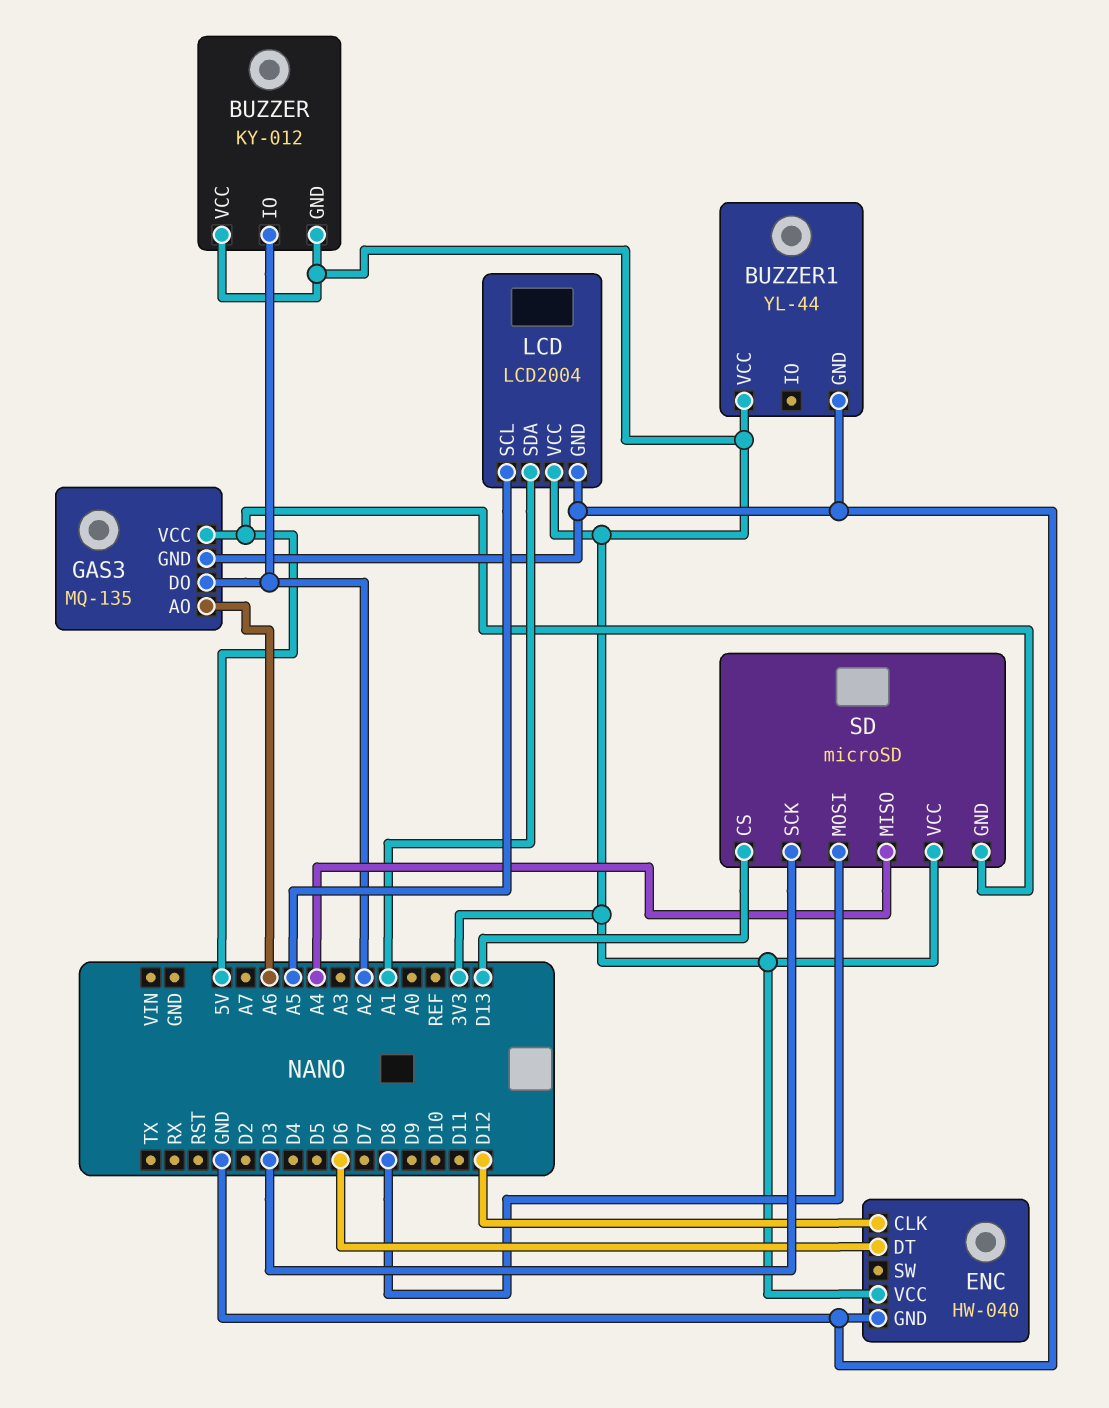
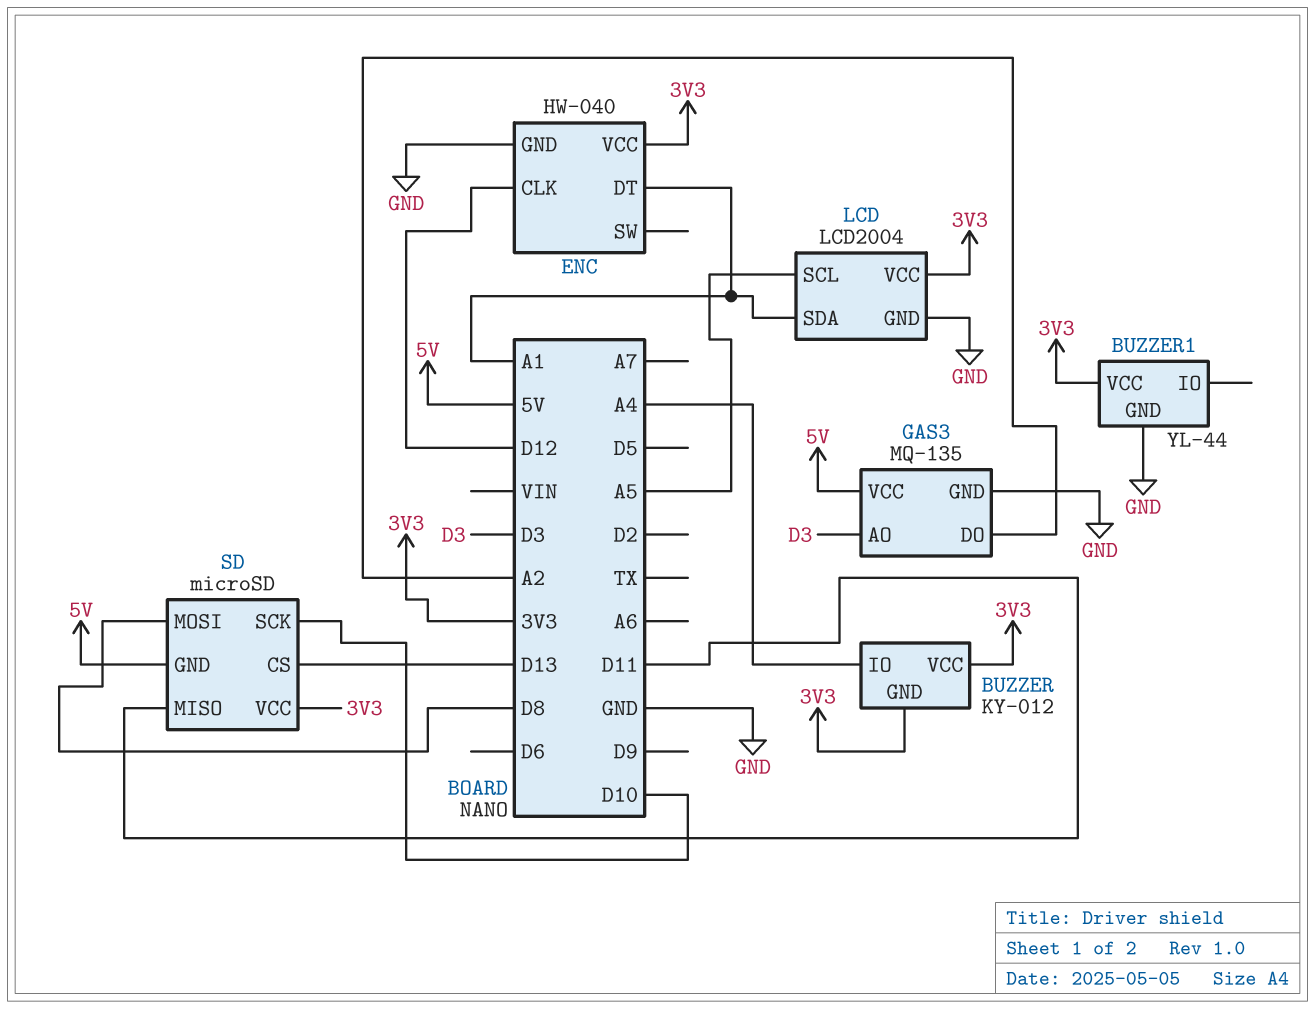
BUZZER pin IO: A2 -> A4
ENC pin DT: D6 -> A1
GAS3 pin AO: A6 -> D3
SD pin MISO: A4 -> D11
SD pin SCK: D3 -> D10

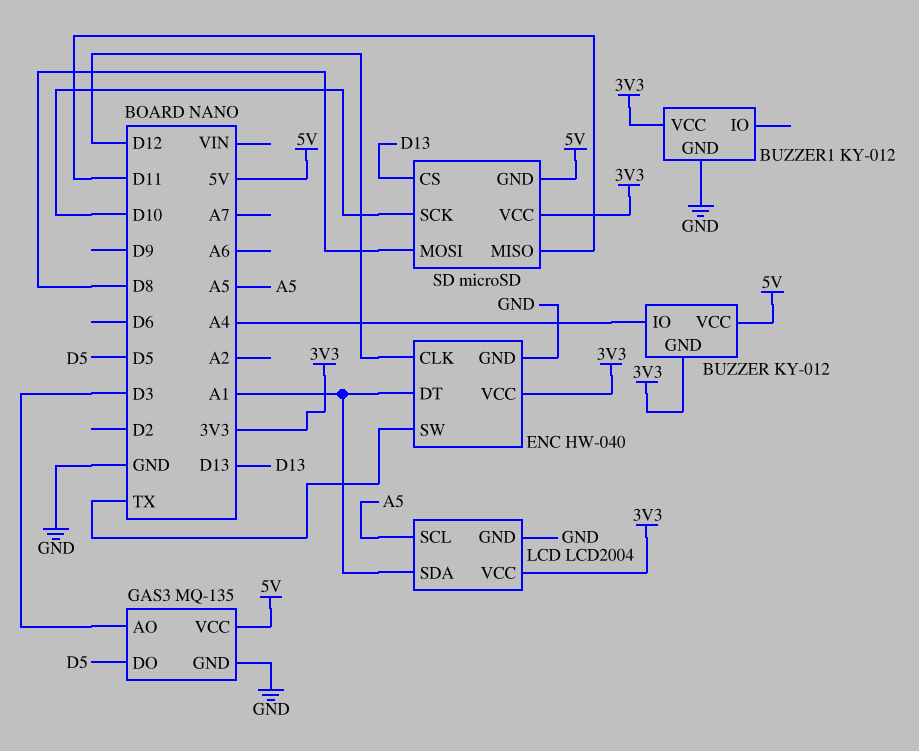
BUZZER pin VCC: 3V3 -> 5V
BUZZER1: YL-44 -> KY-012
ENC pin SW: none -> TX
GAS3 pin DO: A2 -> D5

